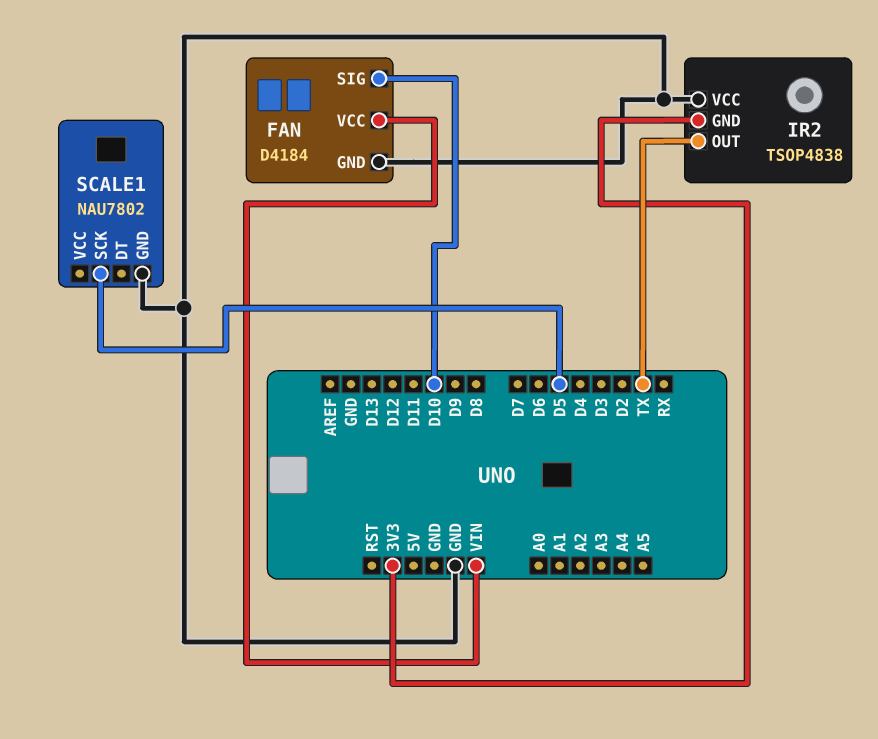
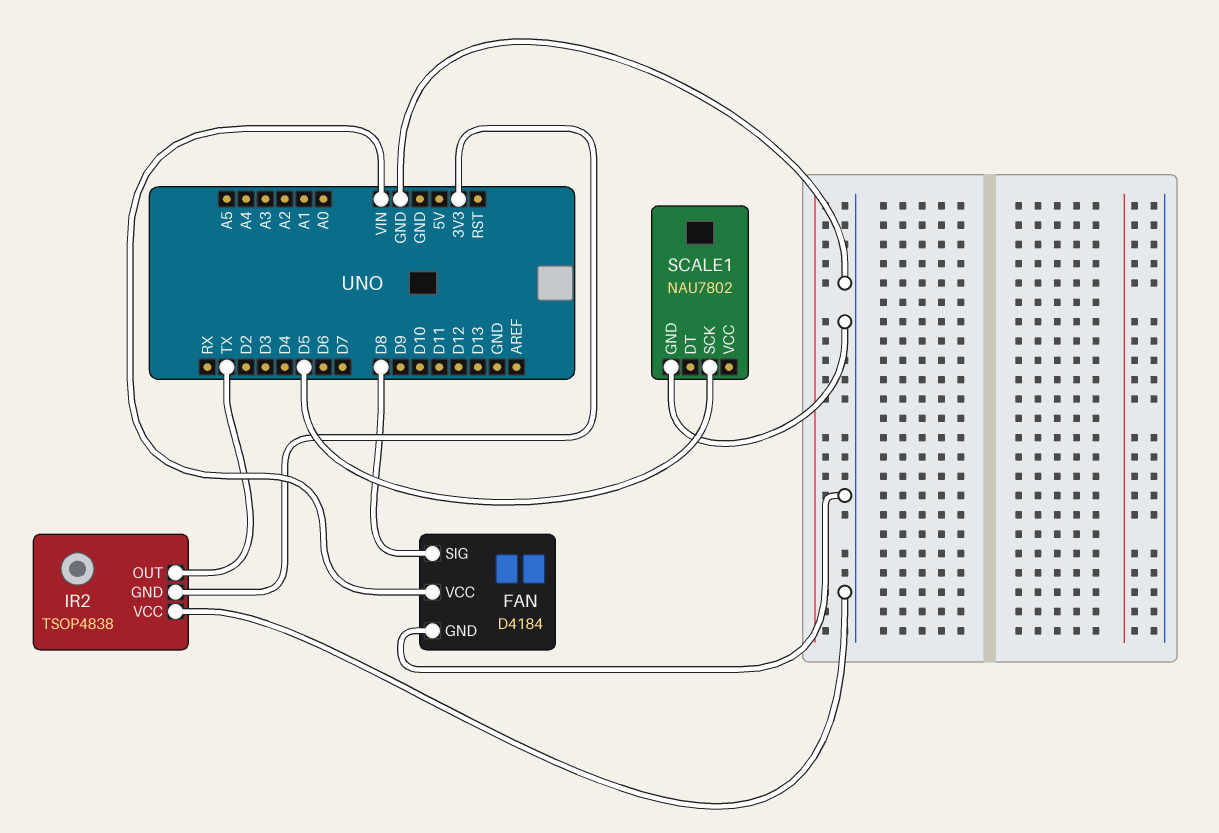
FAN pin SIG: D10 -> D8

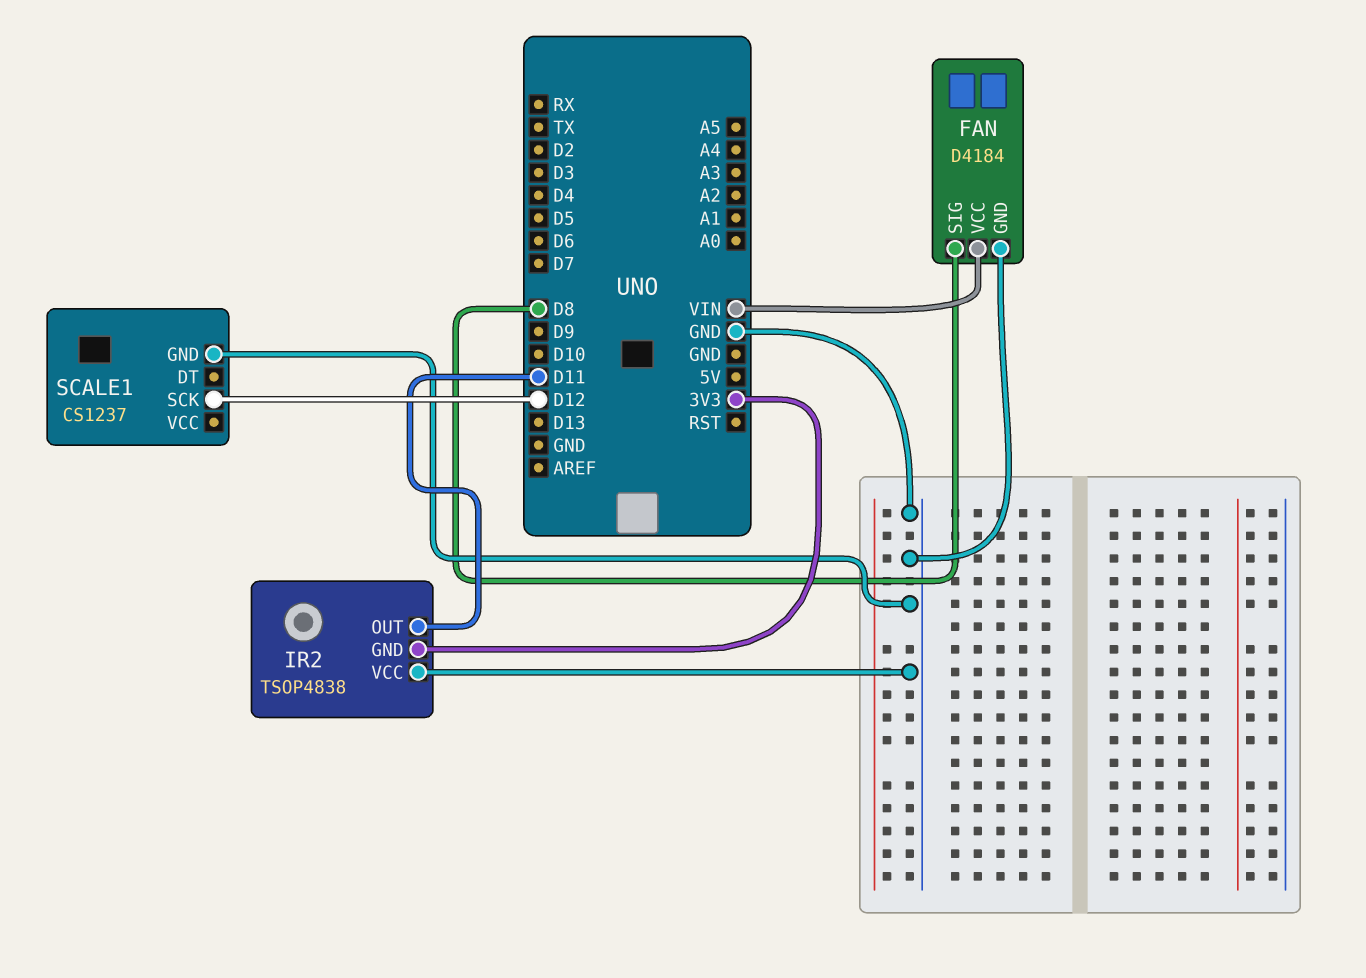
IR2 pin OUT: TX -> D11
SCALE1: NAU7802 -> CS1237
SCALE1 pin SCK: D5 -> D12

